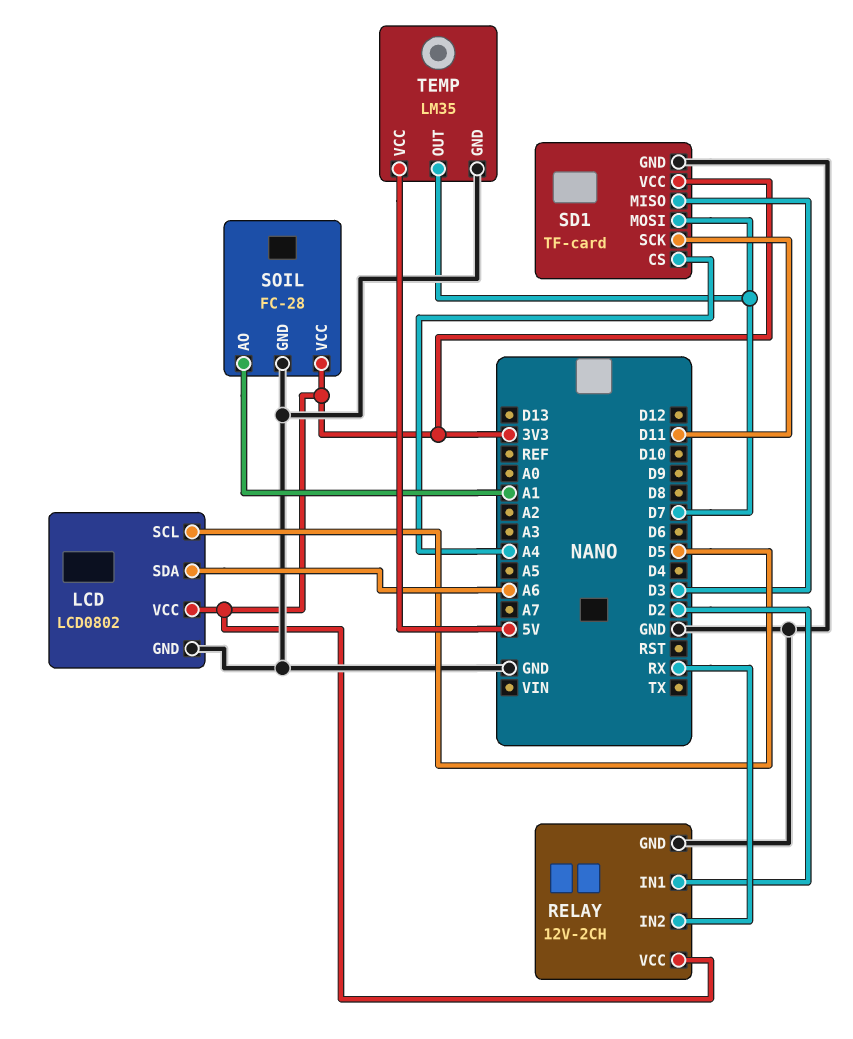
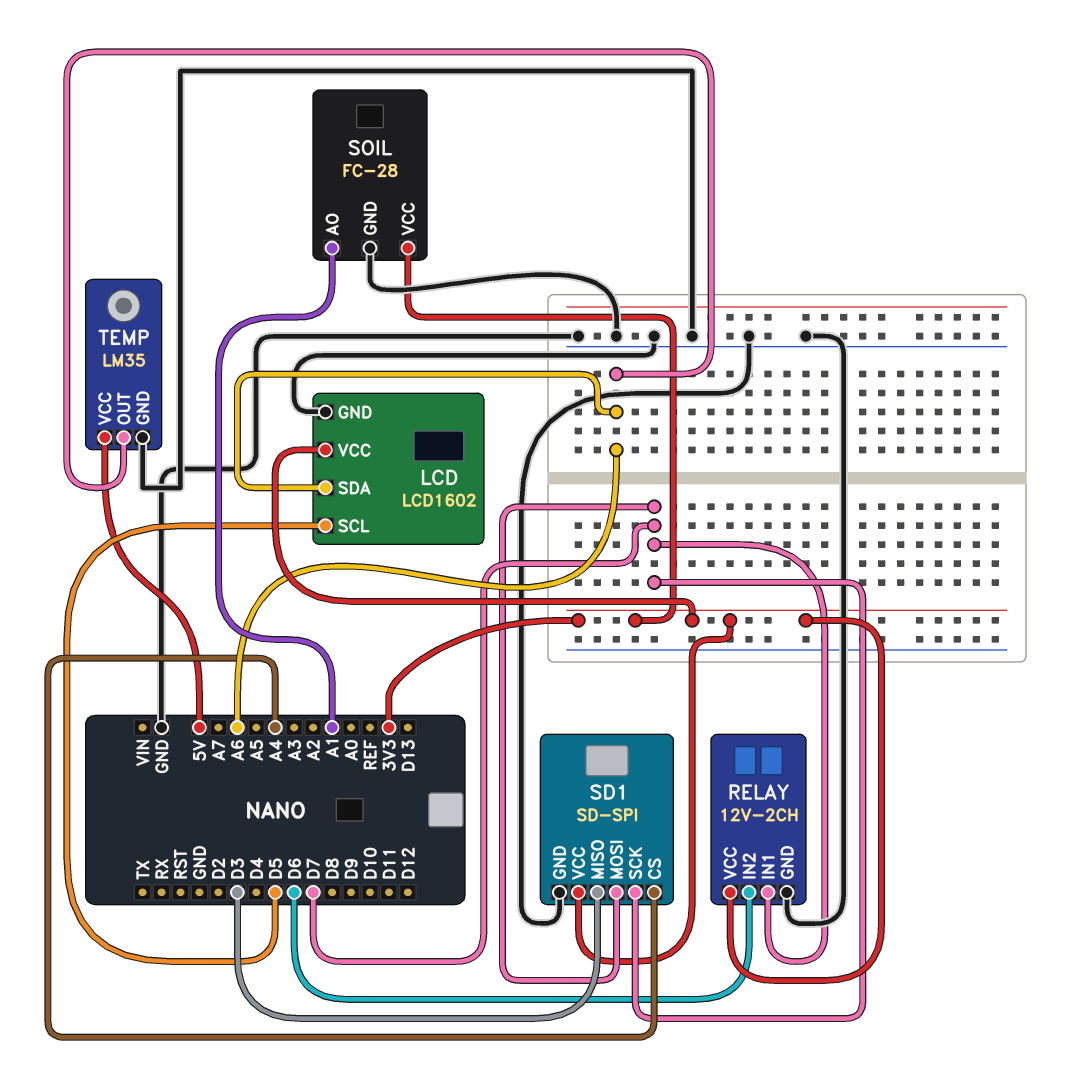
LCD: LCD0802 -> LCD1602
RELAY pin IN1: D2 -> D7
RELAY pin IN2: RX -> D6
SD1: TF-card -> SD-SPI
SD1 pin SCK: D11 -> D7
TEMP pin OUT: D7 -> A6

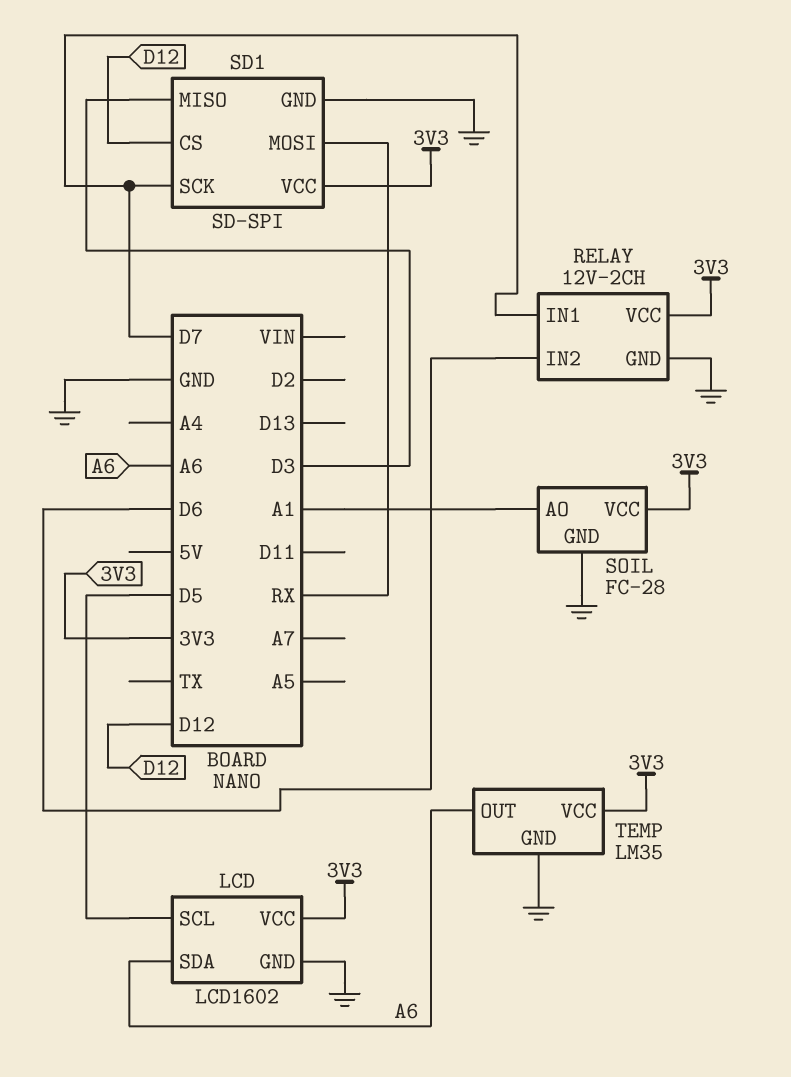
SD1 pin CS: A4 -> D12
SD1 pin MOSI: D7 -> RX
TEMP pin VCC: 5V -> 3V3

